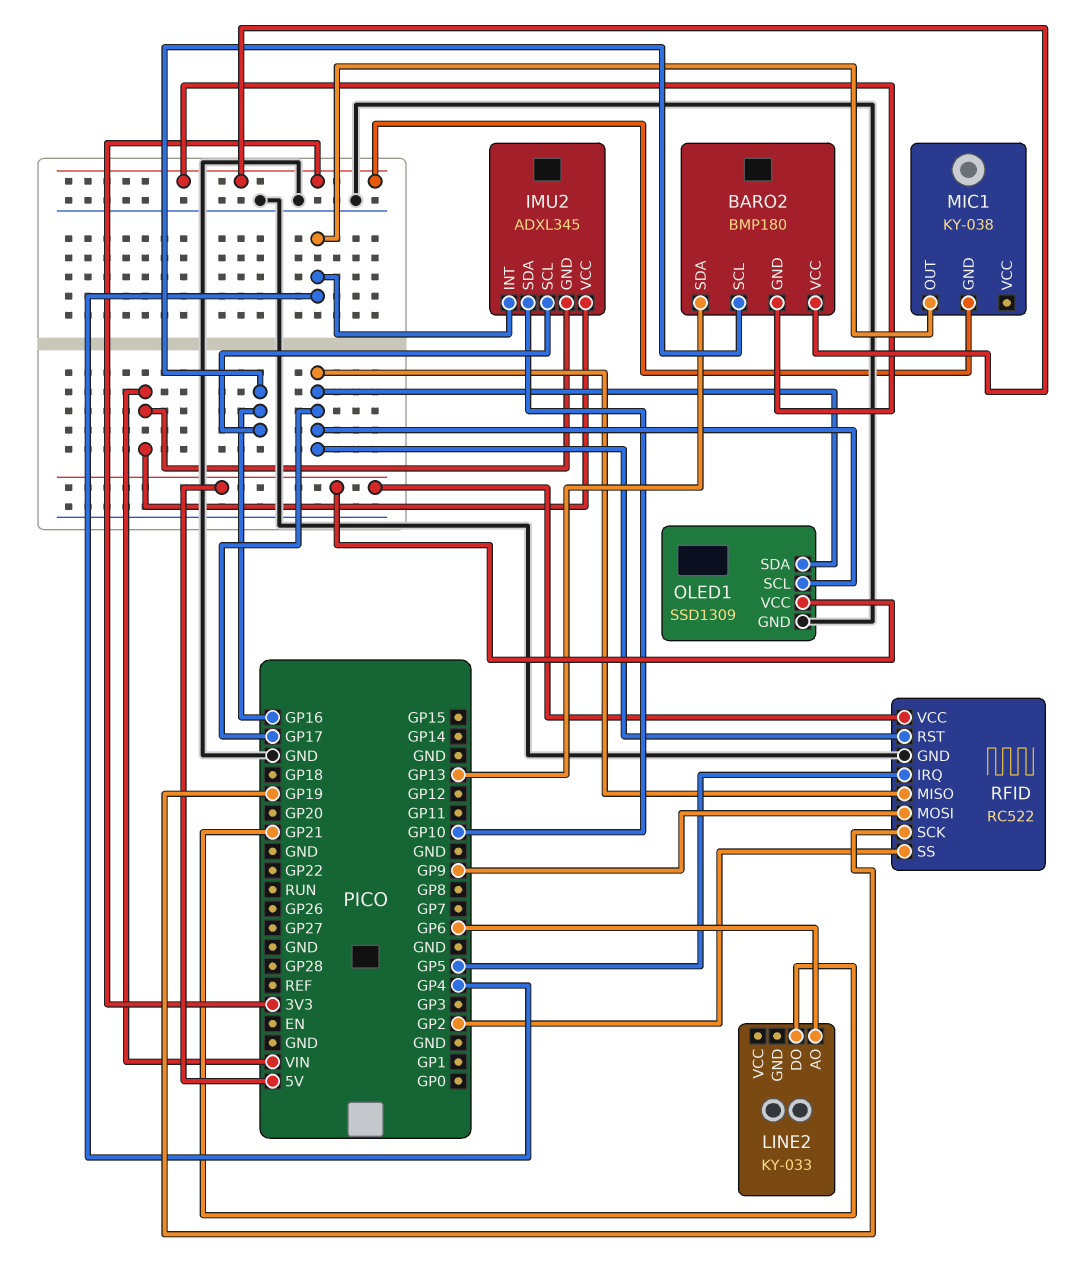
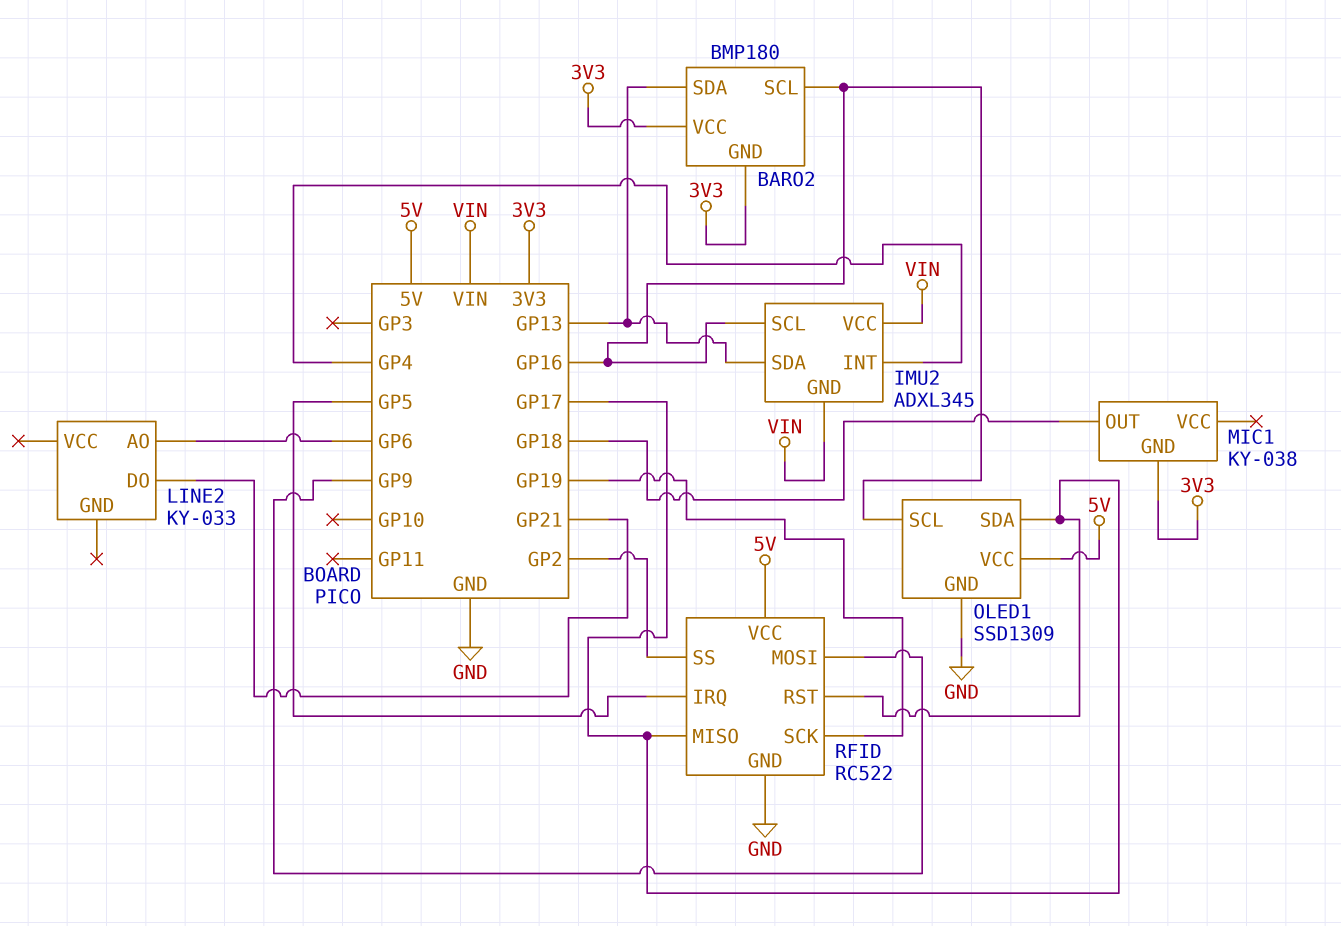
IMU2 pin SDA: GP10 -> GP13
MIC1 pin OUT: GP4 -> GP18
OLED1 pin SCL: GP17 -> GP16

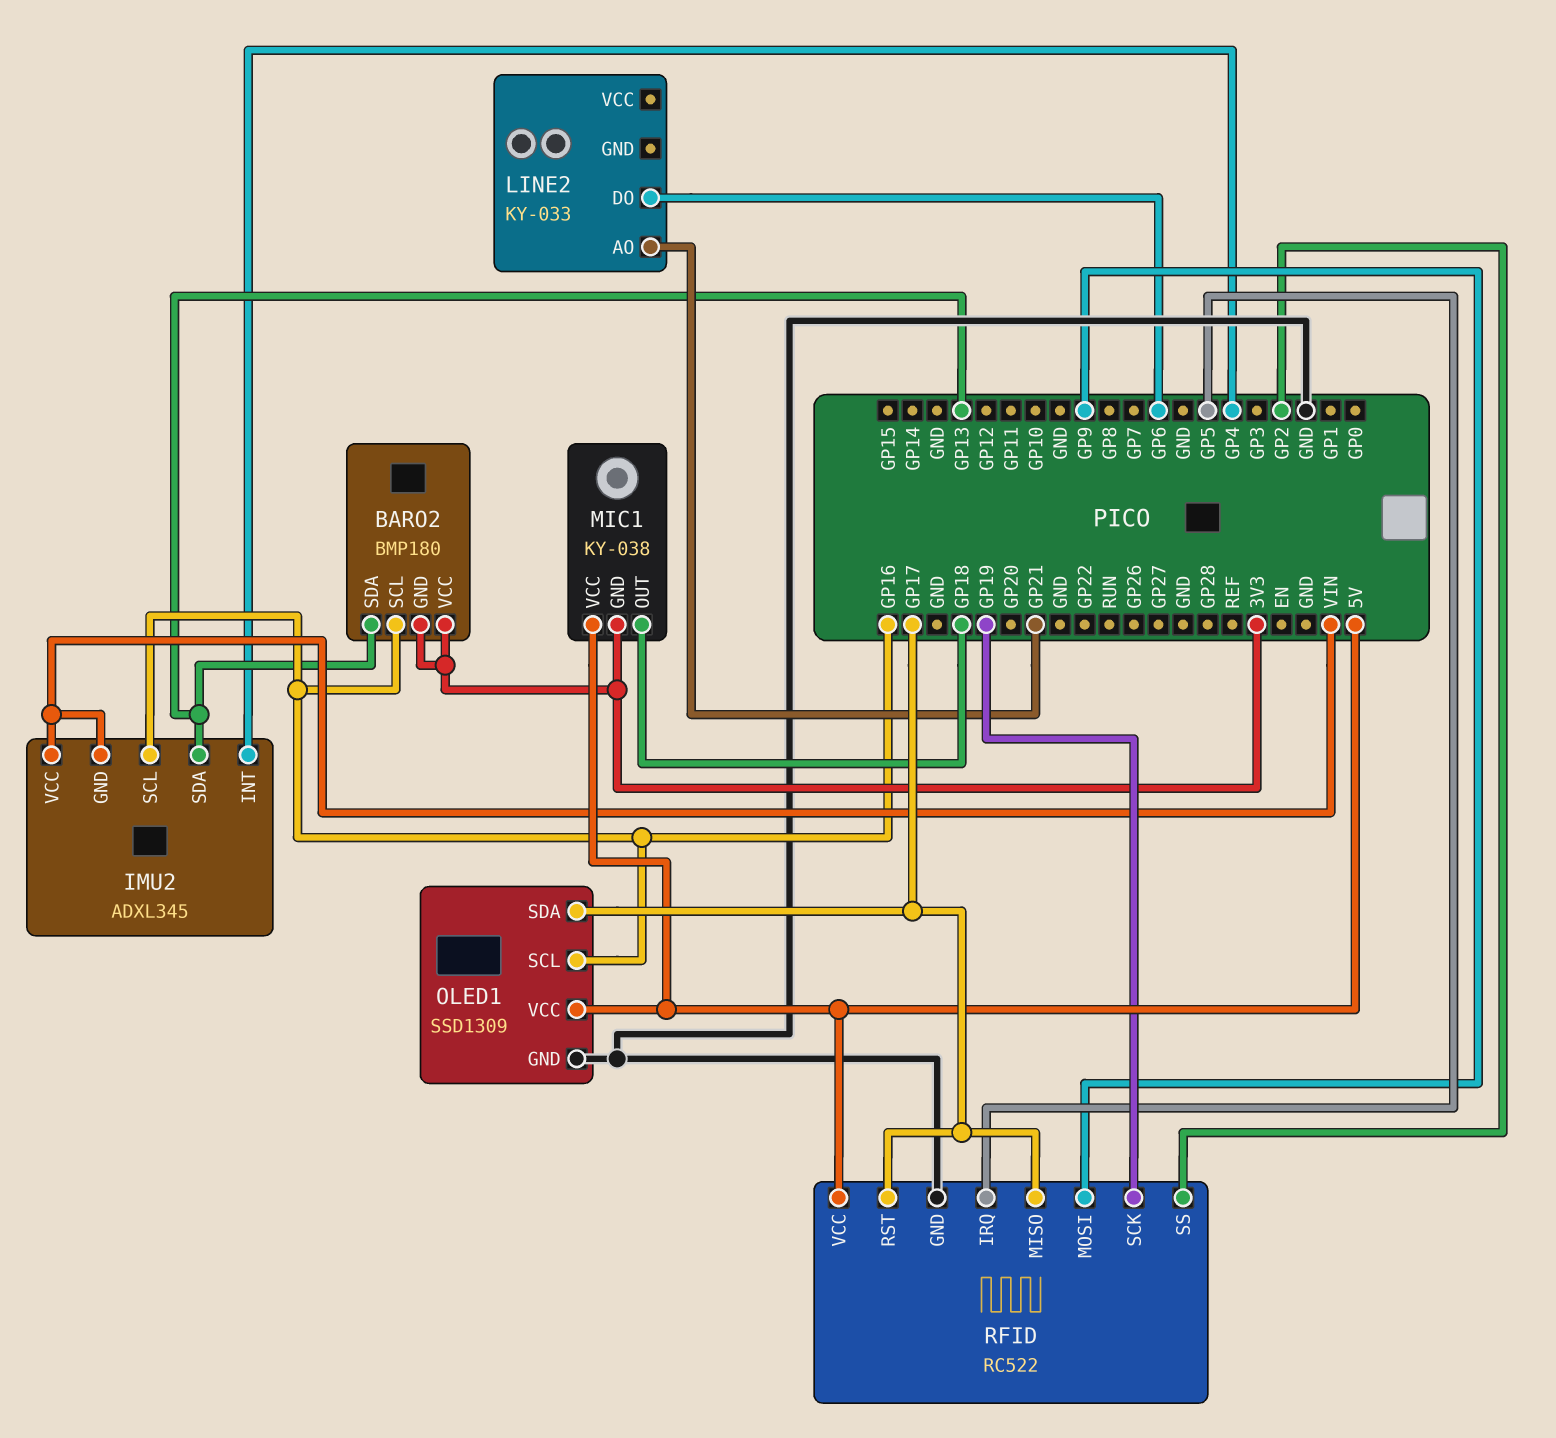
LINE2 pin AO: GP6 -> GP21
LINE2 pin DO: GP21 -> GP6
MIC1 pin VCC: none -> 5V

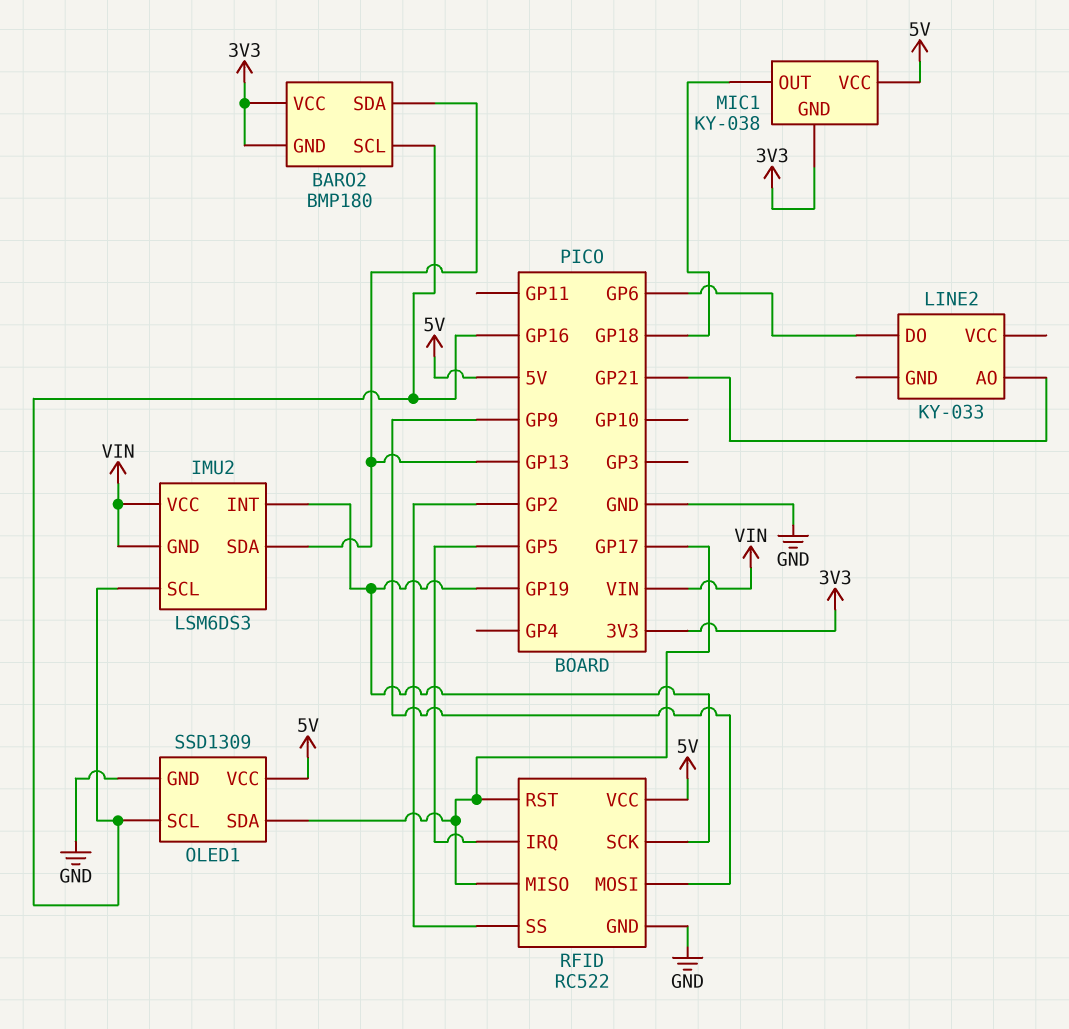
IMU2: ADXL345 -> LSM6DS3
IMU2 pin INT: GP4 -> GP19

